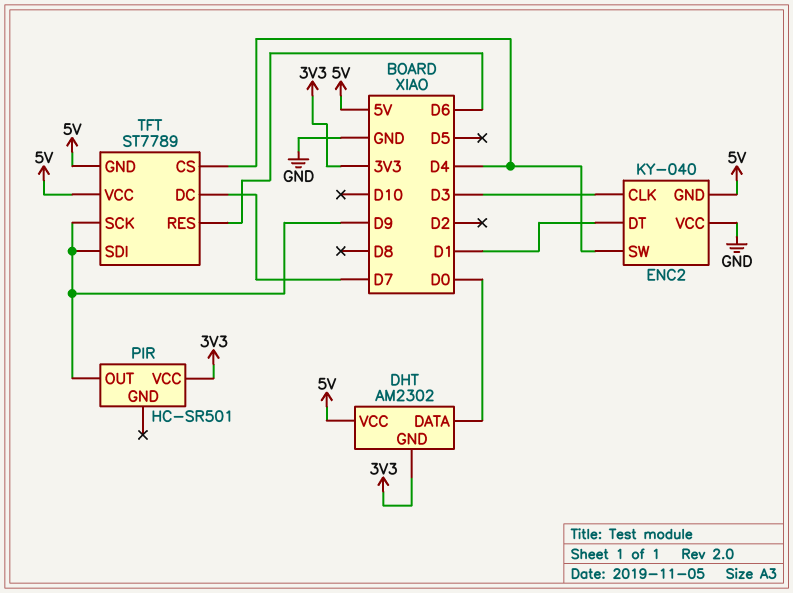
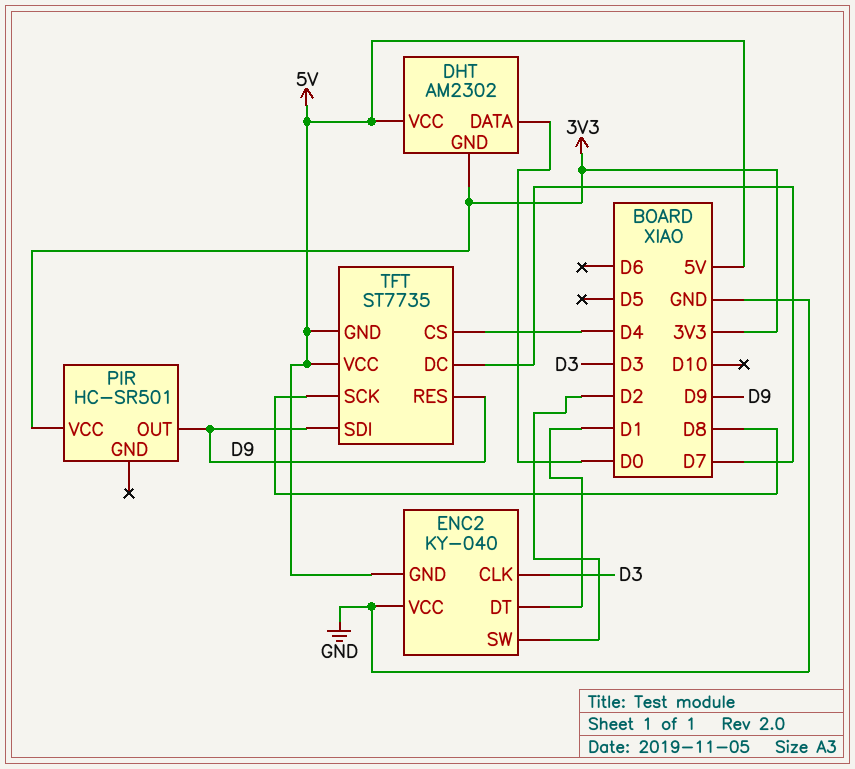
ENC2 pin SW: D4 -> D2
TFT: ST7789 -> ST7735
TFT pin RES: D6 -> D9
TFT pin SCK: D9 -> D8

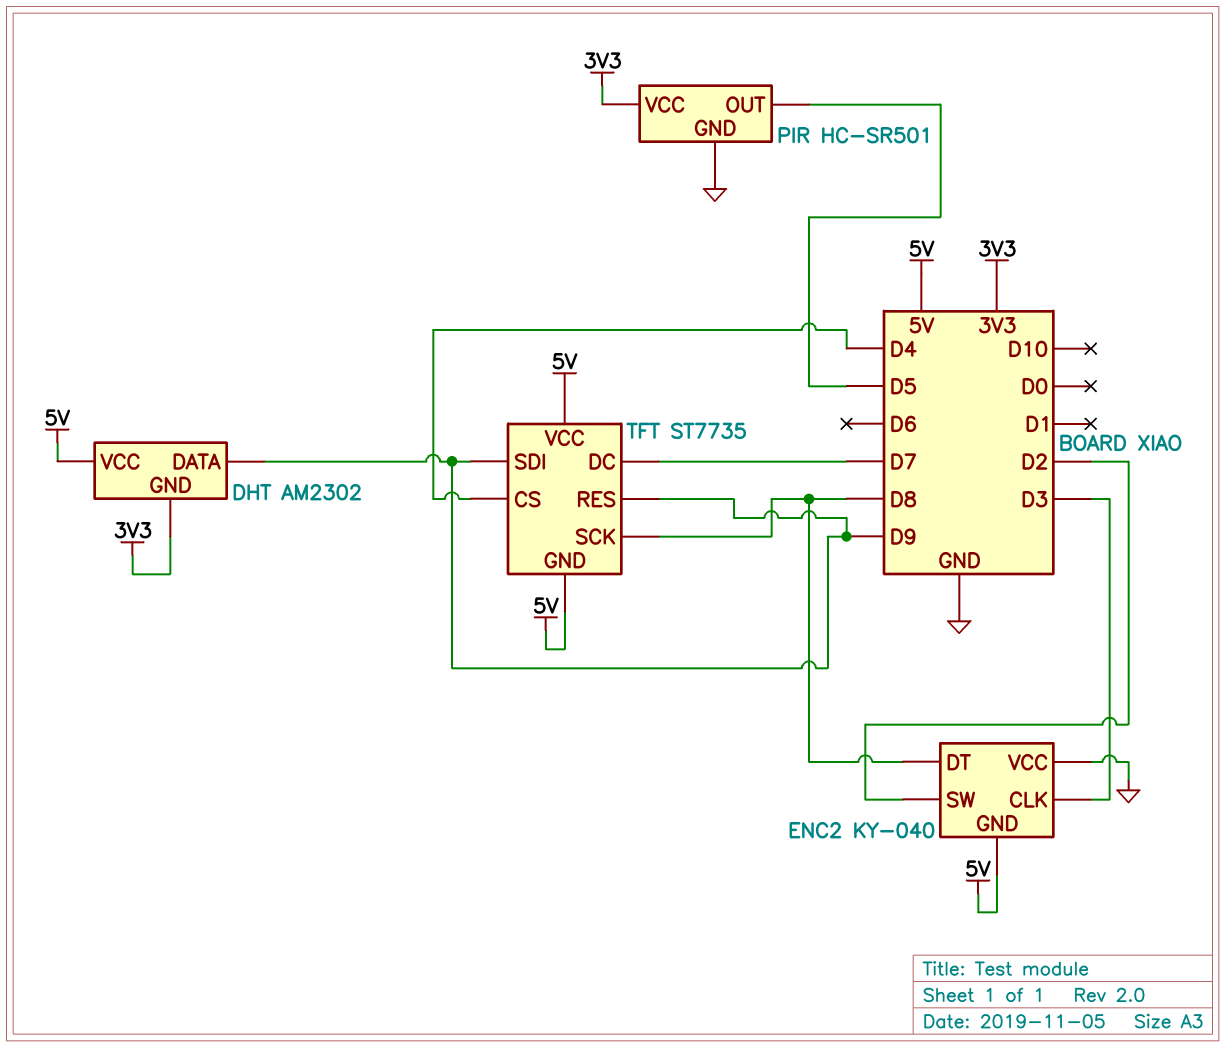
DHT pin DATA: D0 -> D9
ENC2 pin DT: D1 -> D8
PIR pin GND: none -> GND
PIR pin OUT: D9 -> D5

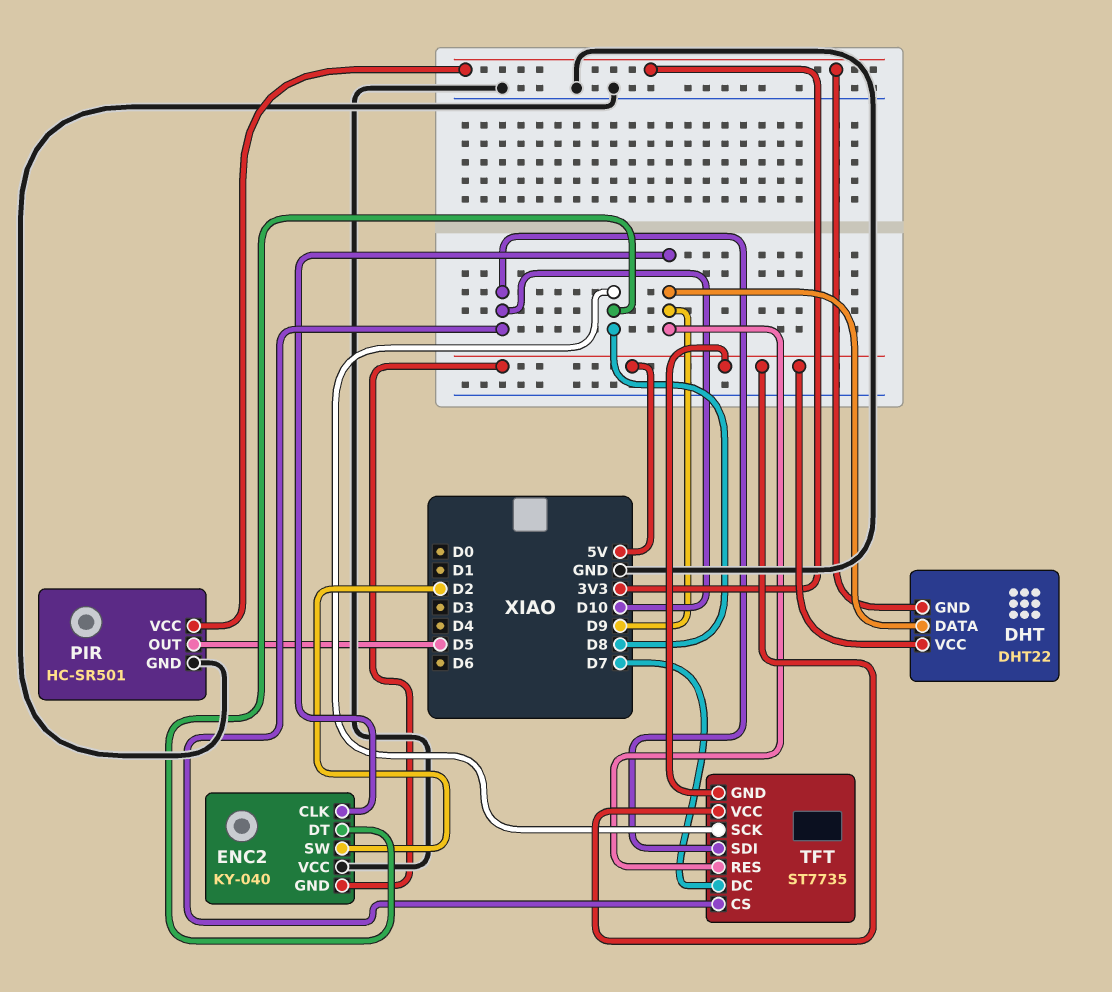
DHT: AM2302 -> DHT22
ENC2 pin CLK: D3 -> D9
TFT pin CS: D4 -> D10
TFT pin SDI: D9 -> D10

